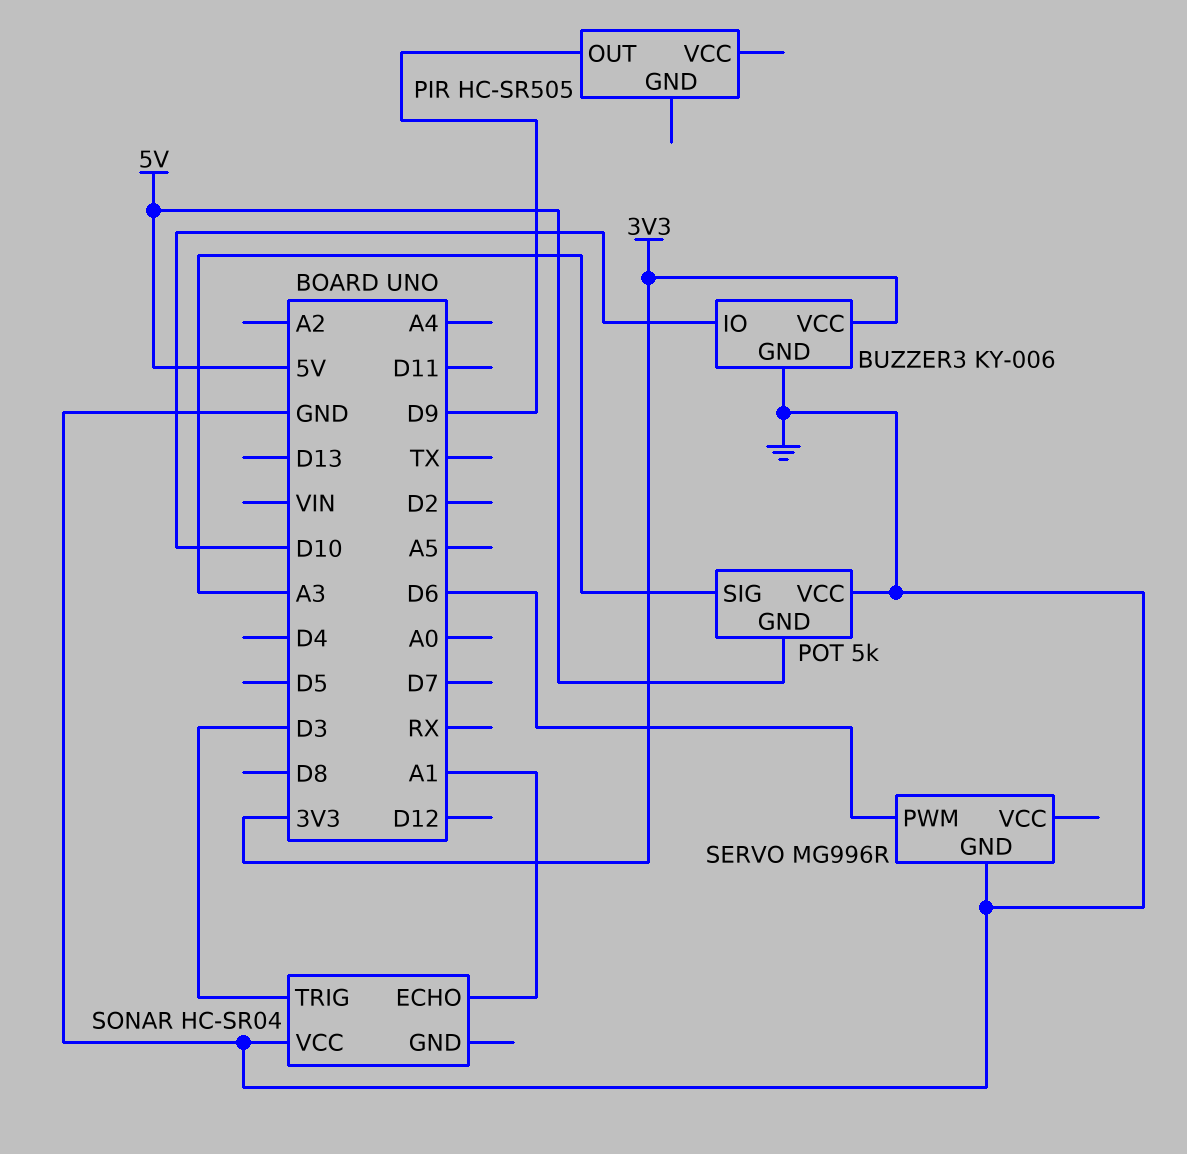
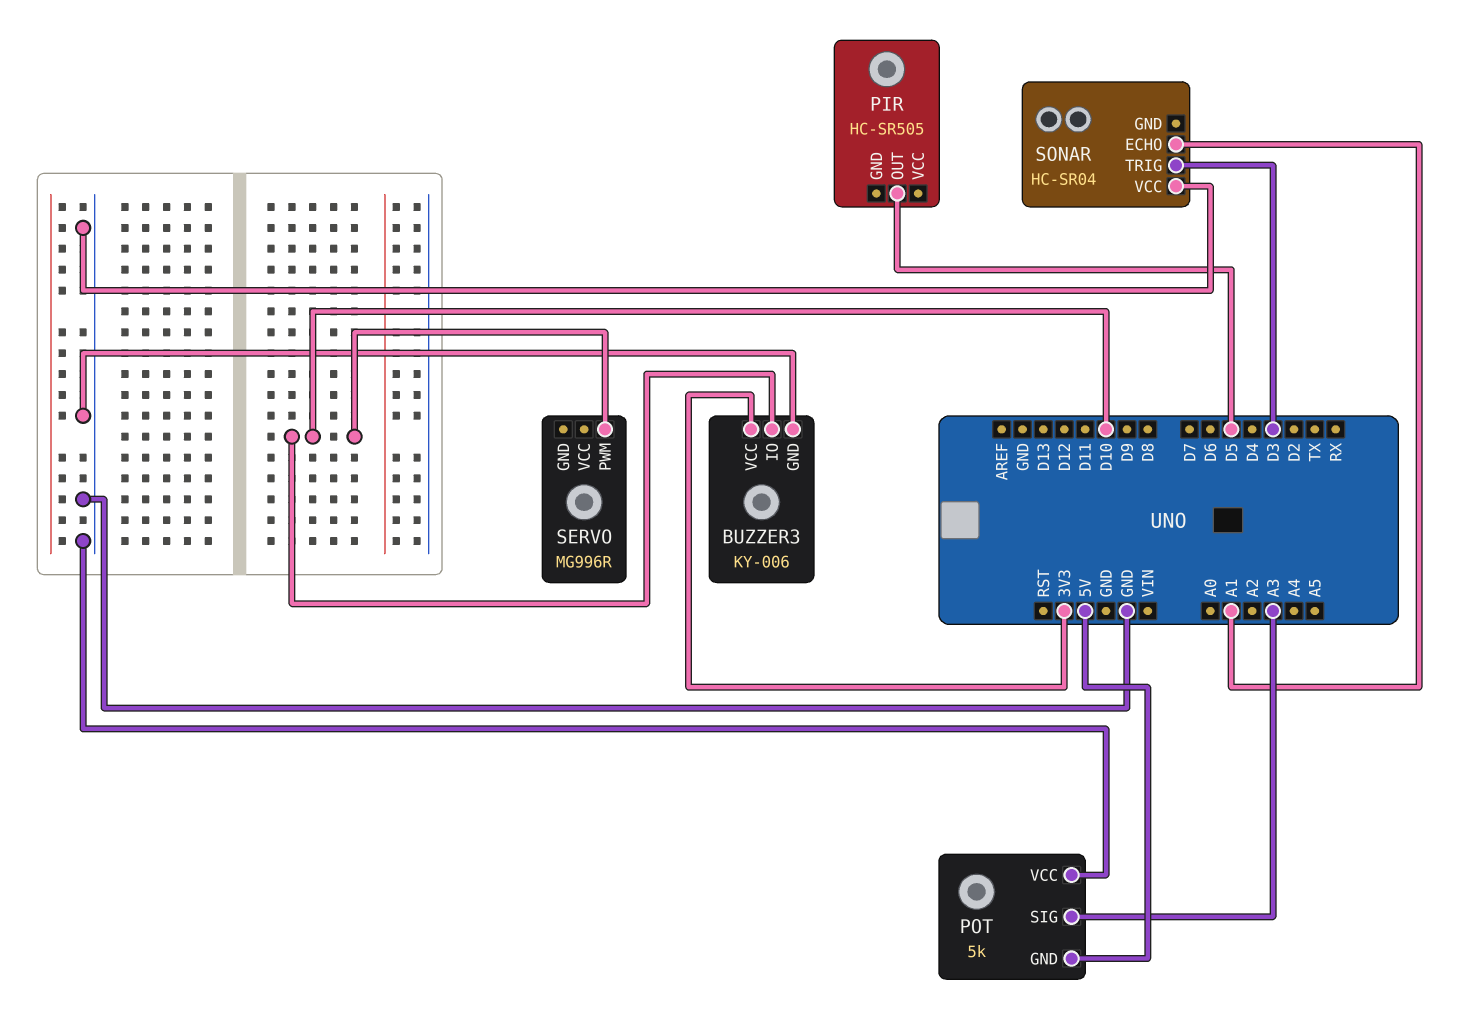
PIR pin OUT: D9 -> D5
SERVO pin GND: GND -> none
SERVO pin PWM: D6 -> D10

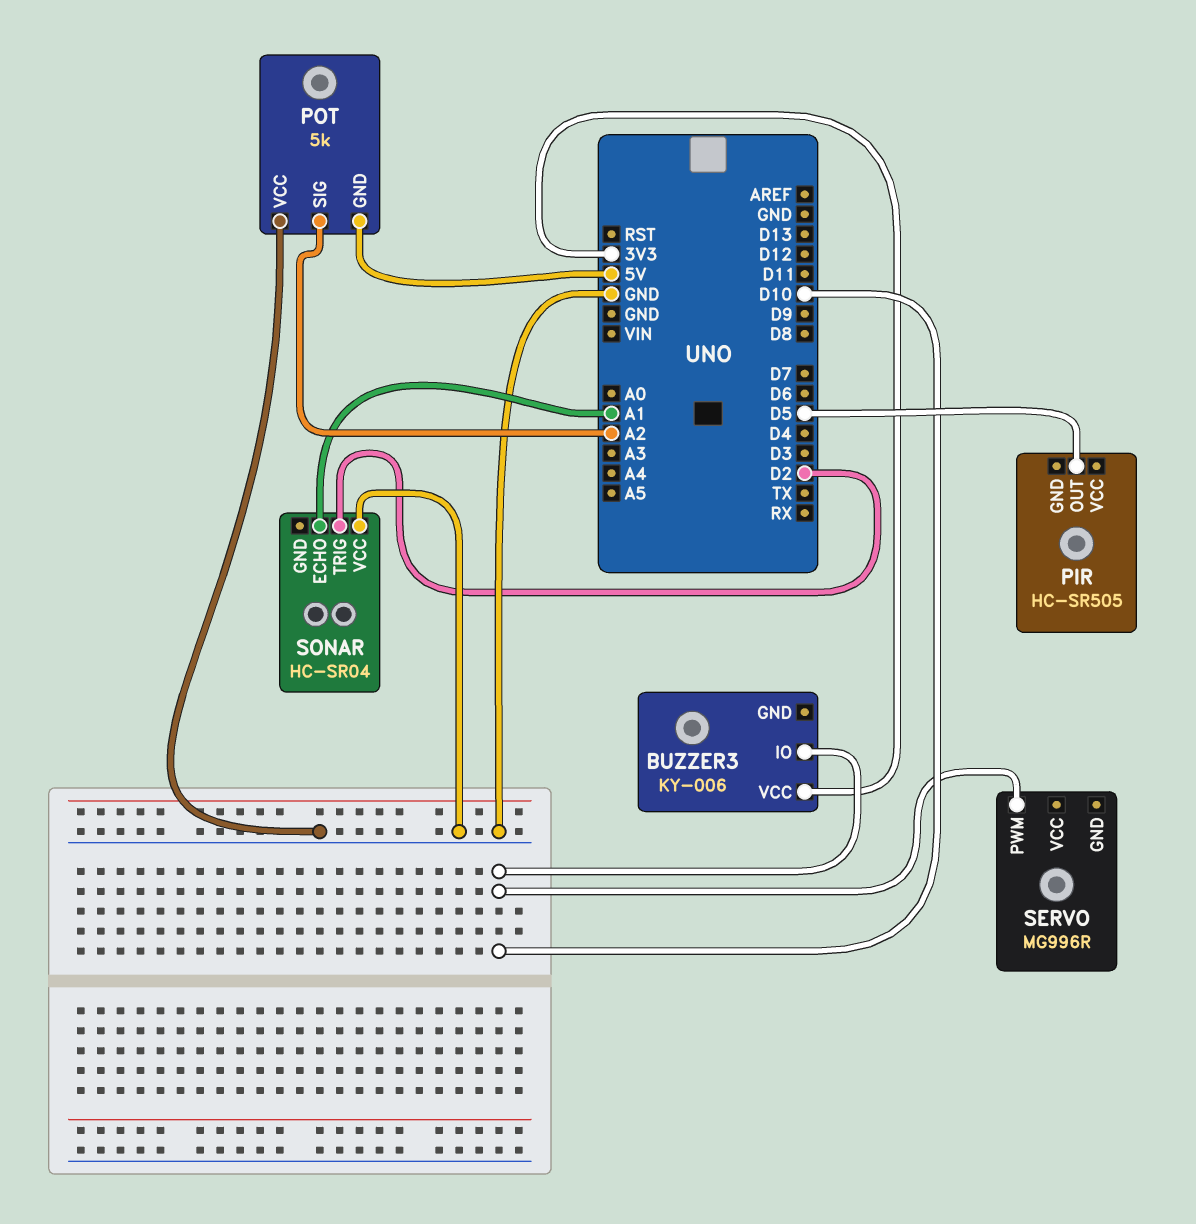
BUZZER3 pin GND: GND -> none
POT pin SIG: A3 -> A2
SONAR pin TRIG: D3 -> D2

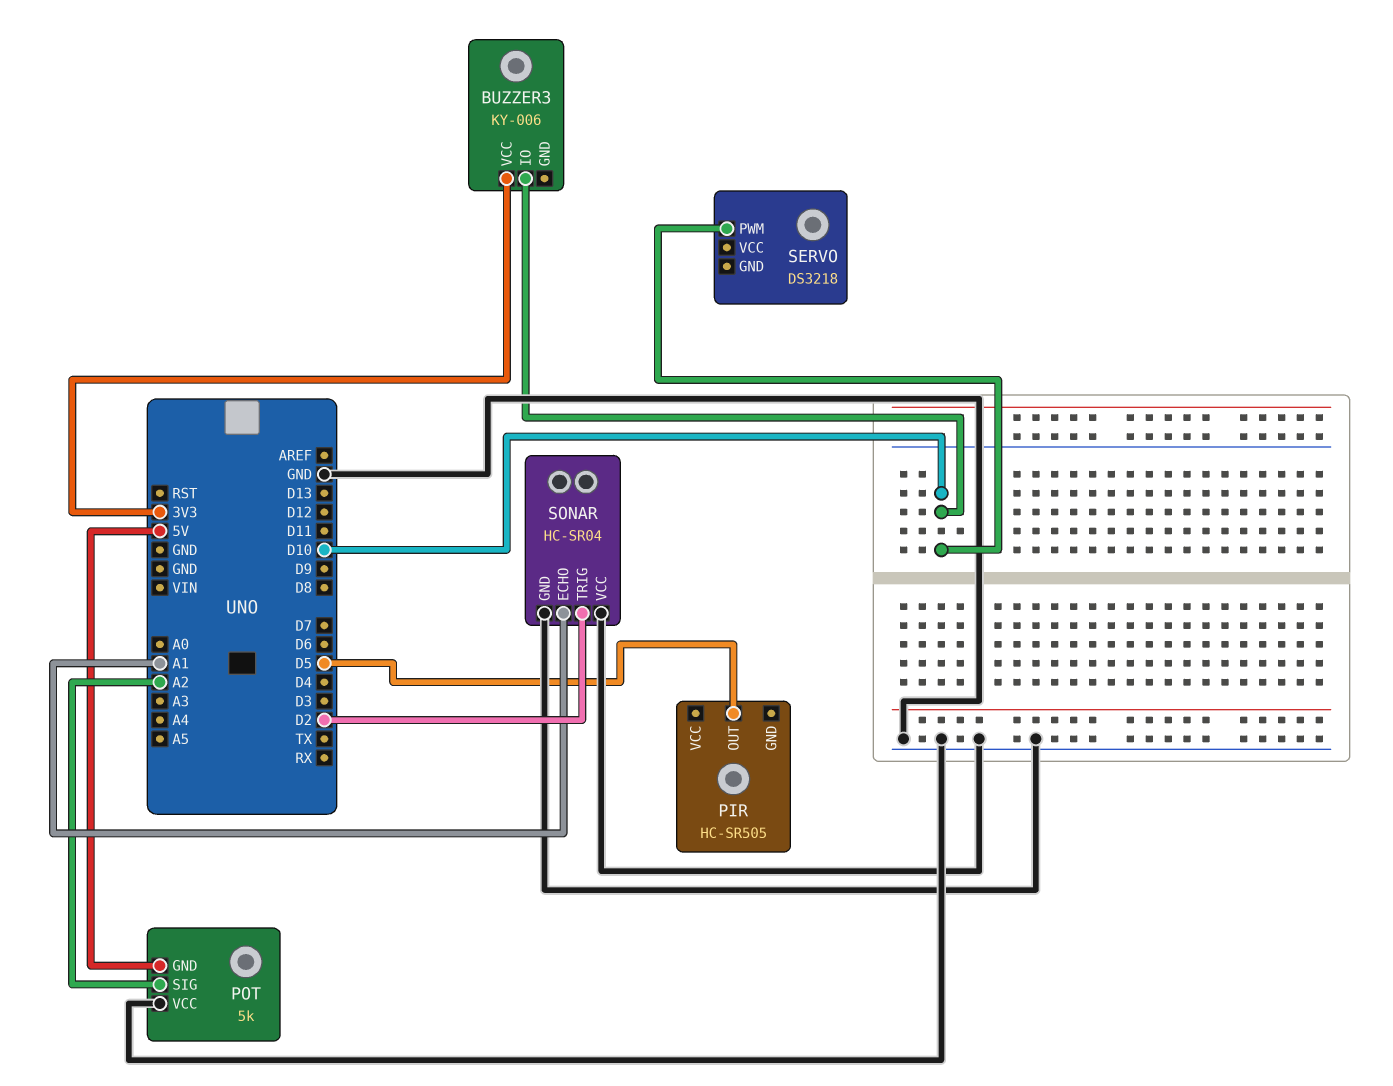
SERVO: MG996R -> DS3218
SONAR pin GND: none -> GND

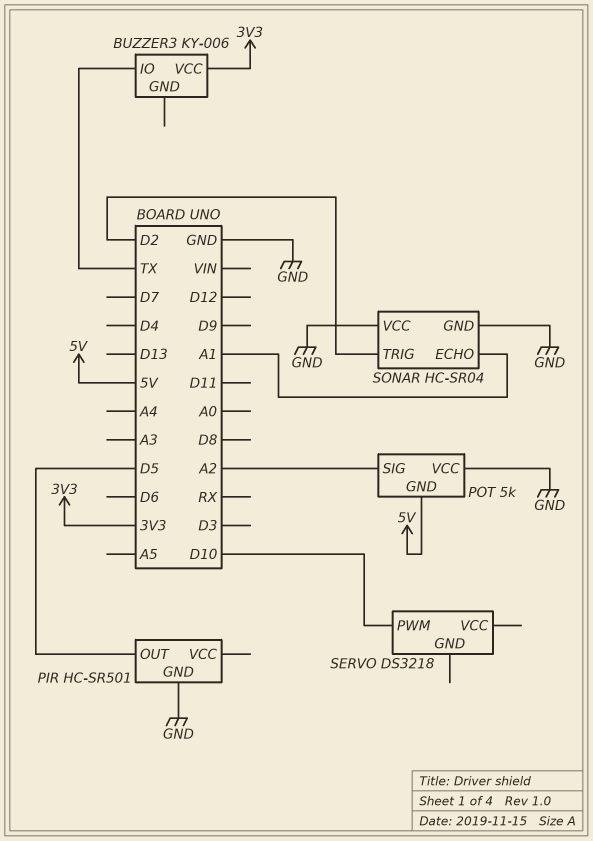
BUZZER3 pin IO: D10 -> TX
PIR: HC-SR505 -> HC-SR501
PIR pin GND: none -> GND

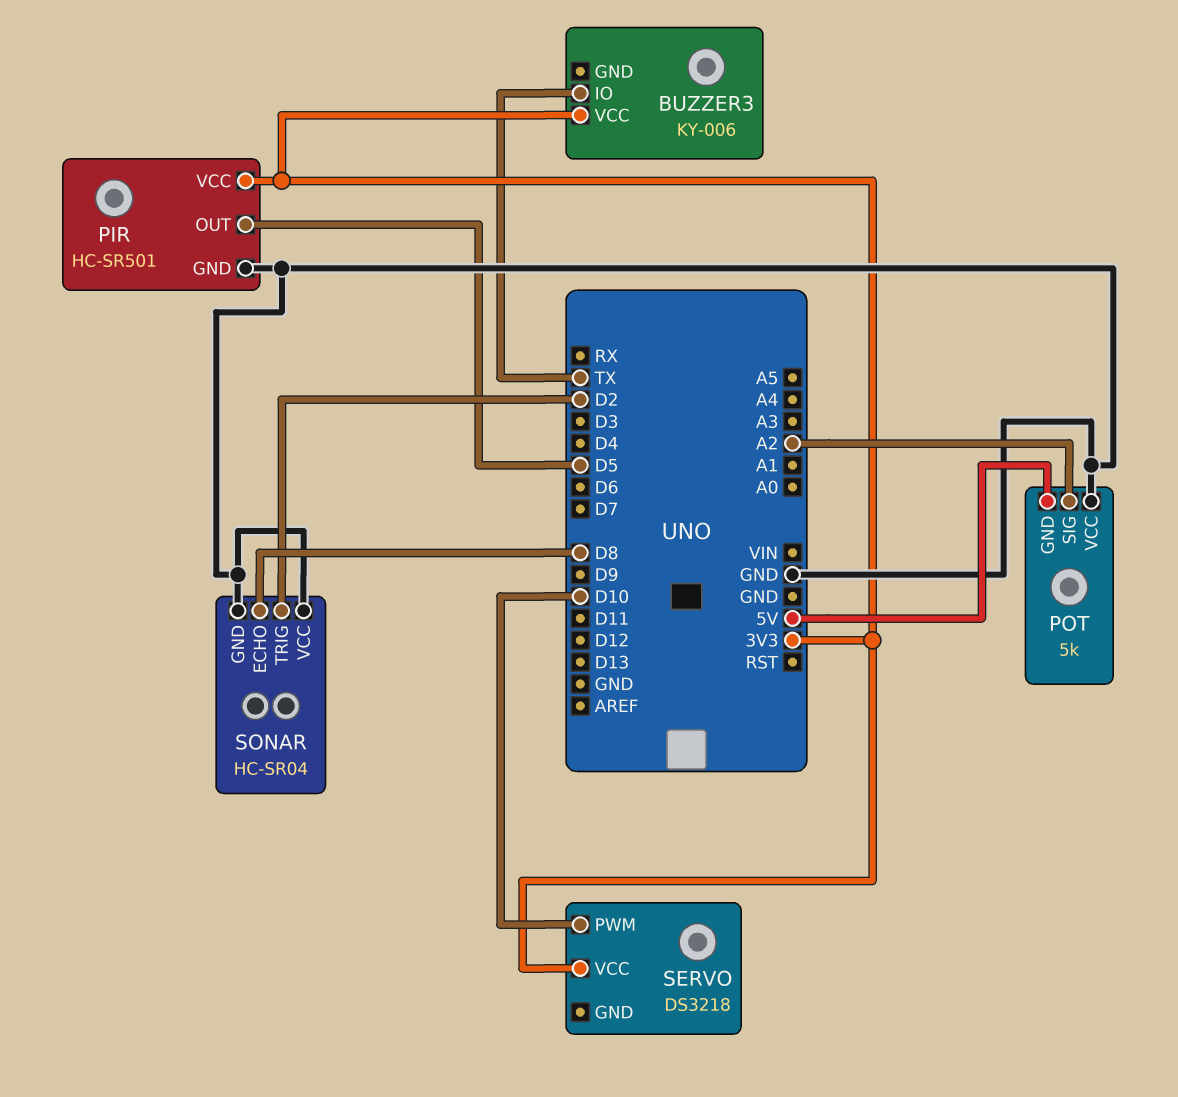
PIR pin VCC: none -> 3V3
SERVO pin VCC: none -> 3V3
SONAR pin ECHO: A1 -> D8

